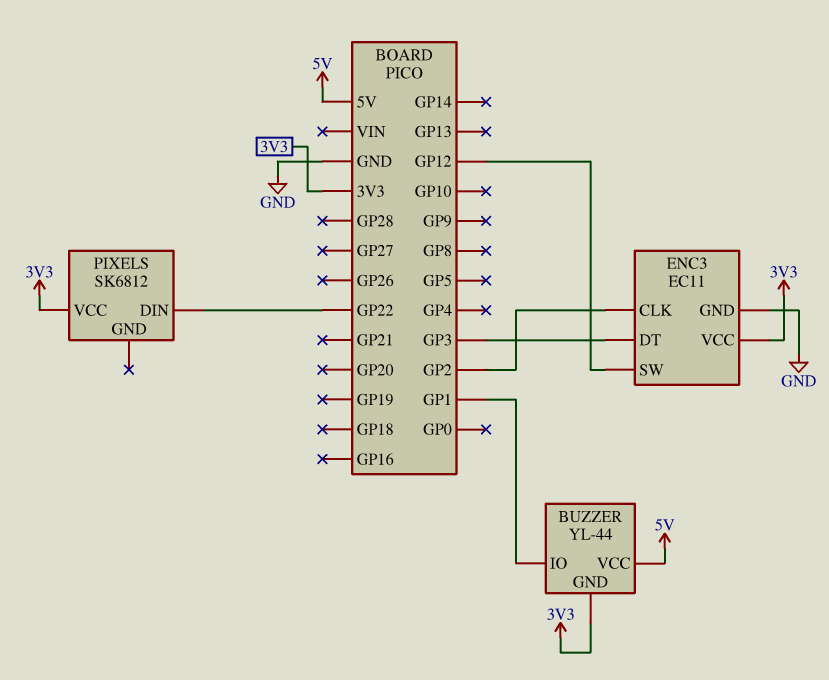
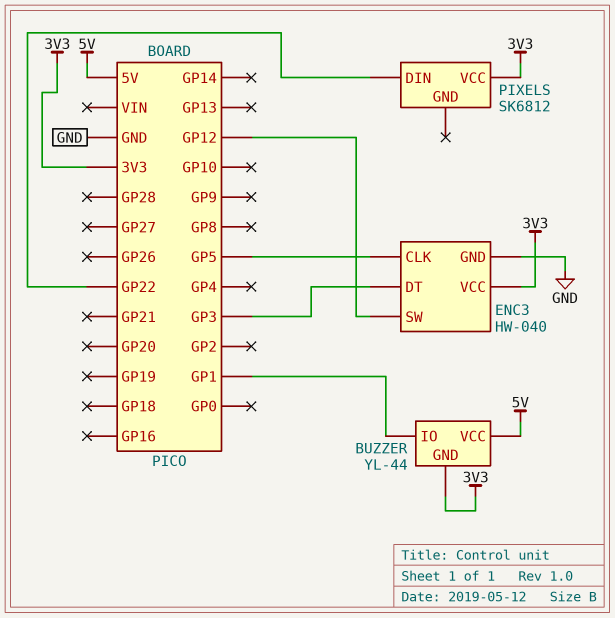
ENC3: EC11 -> HW-040
ENC3 pin CLK: GP2 -> GP5

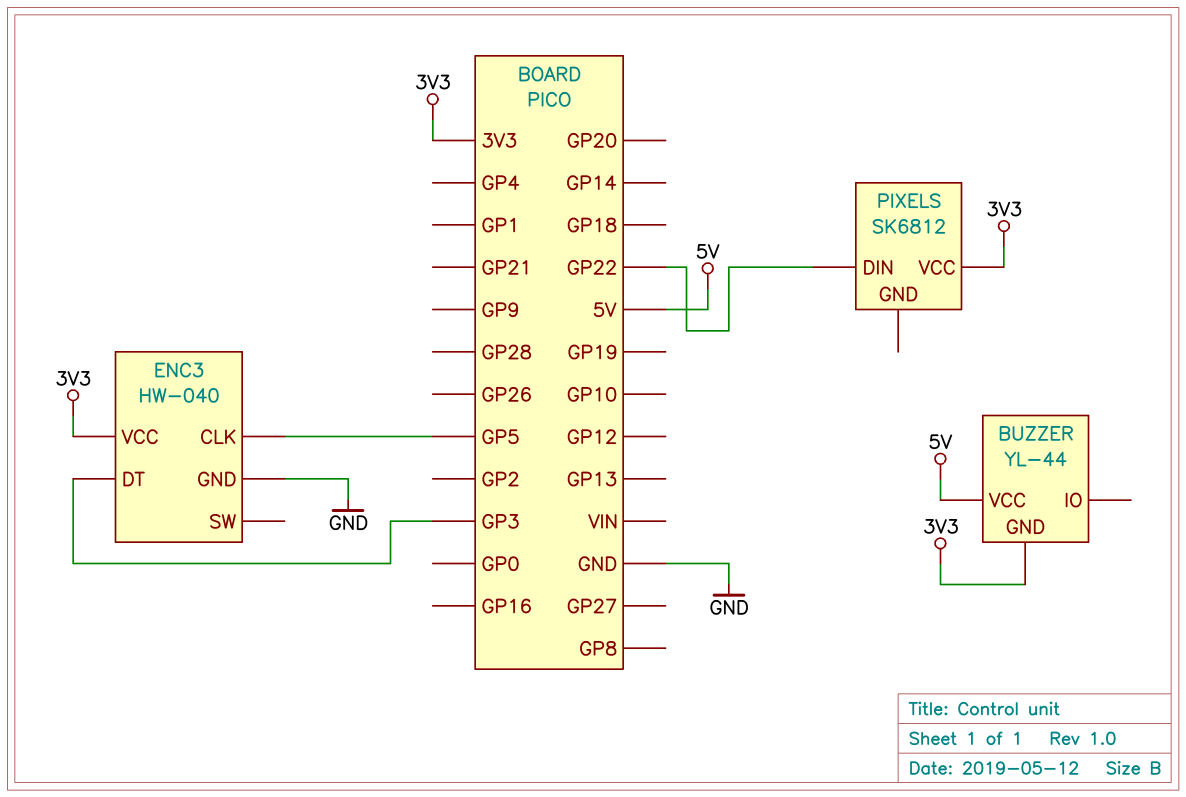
BUZZER pin IO: GP1 -> none
ENC3 pin SW: GP12 -> none

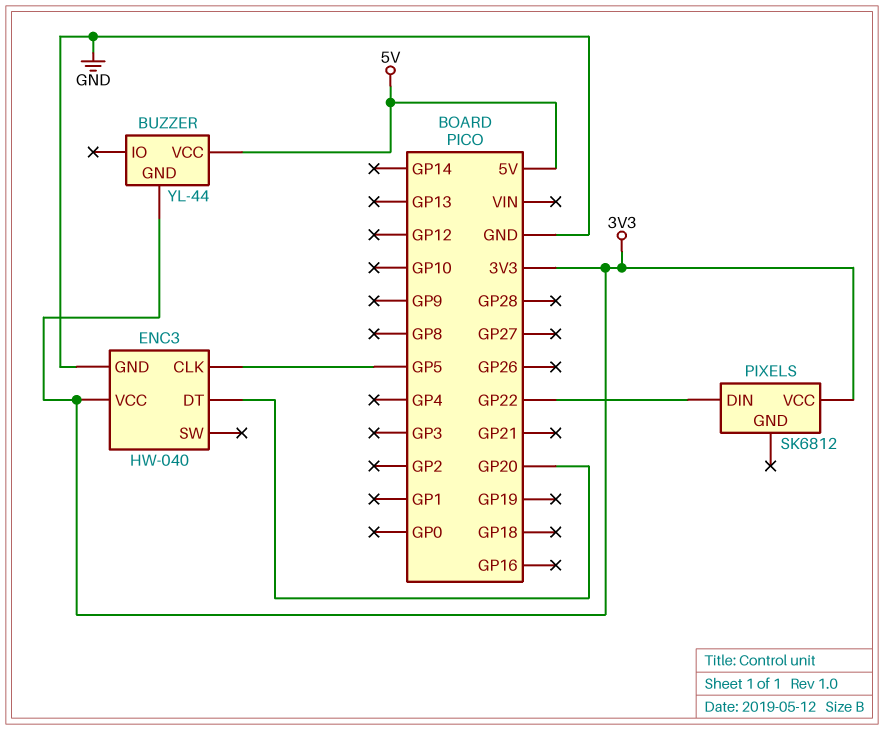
ENC3 pin DT: GP3 -> GP20

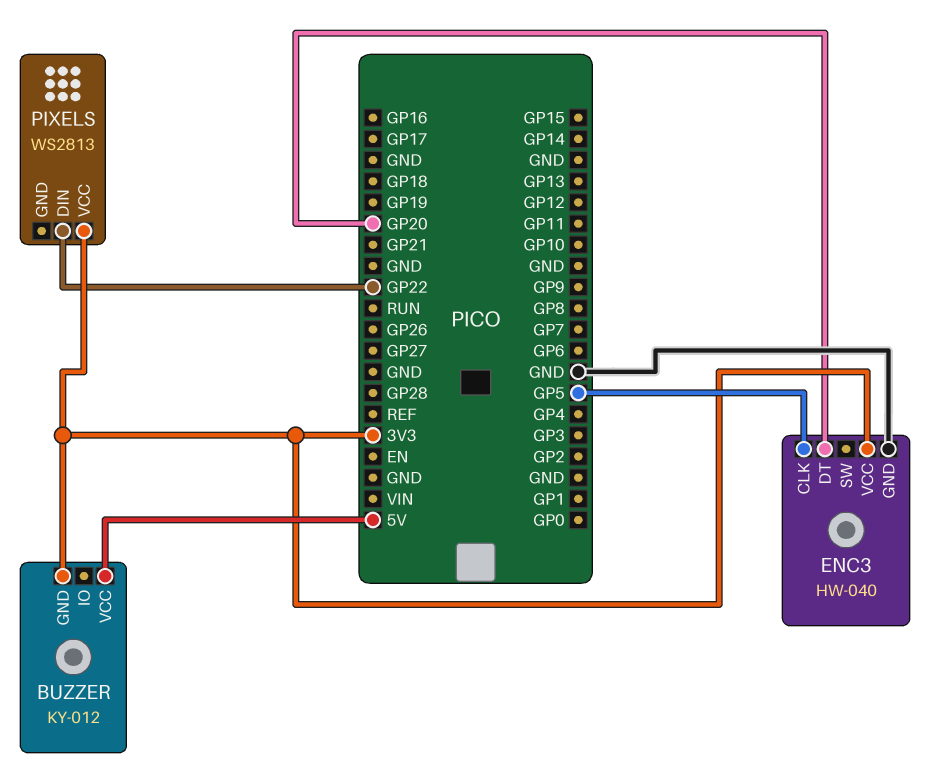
BUZZER: YL-44 -> KY-012
PIXELS: SK6812 -> WS2813

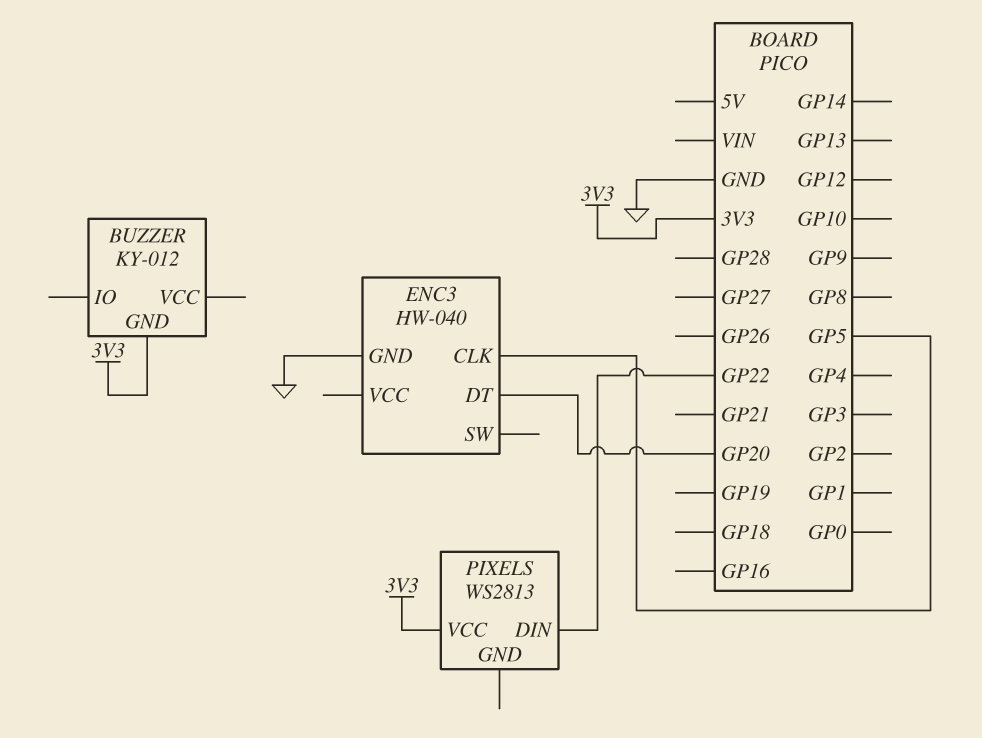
BUZZER pin VCC: 5V -> none
ENC3 pin VCC: 3V3 -> none

